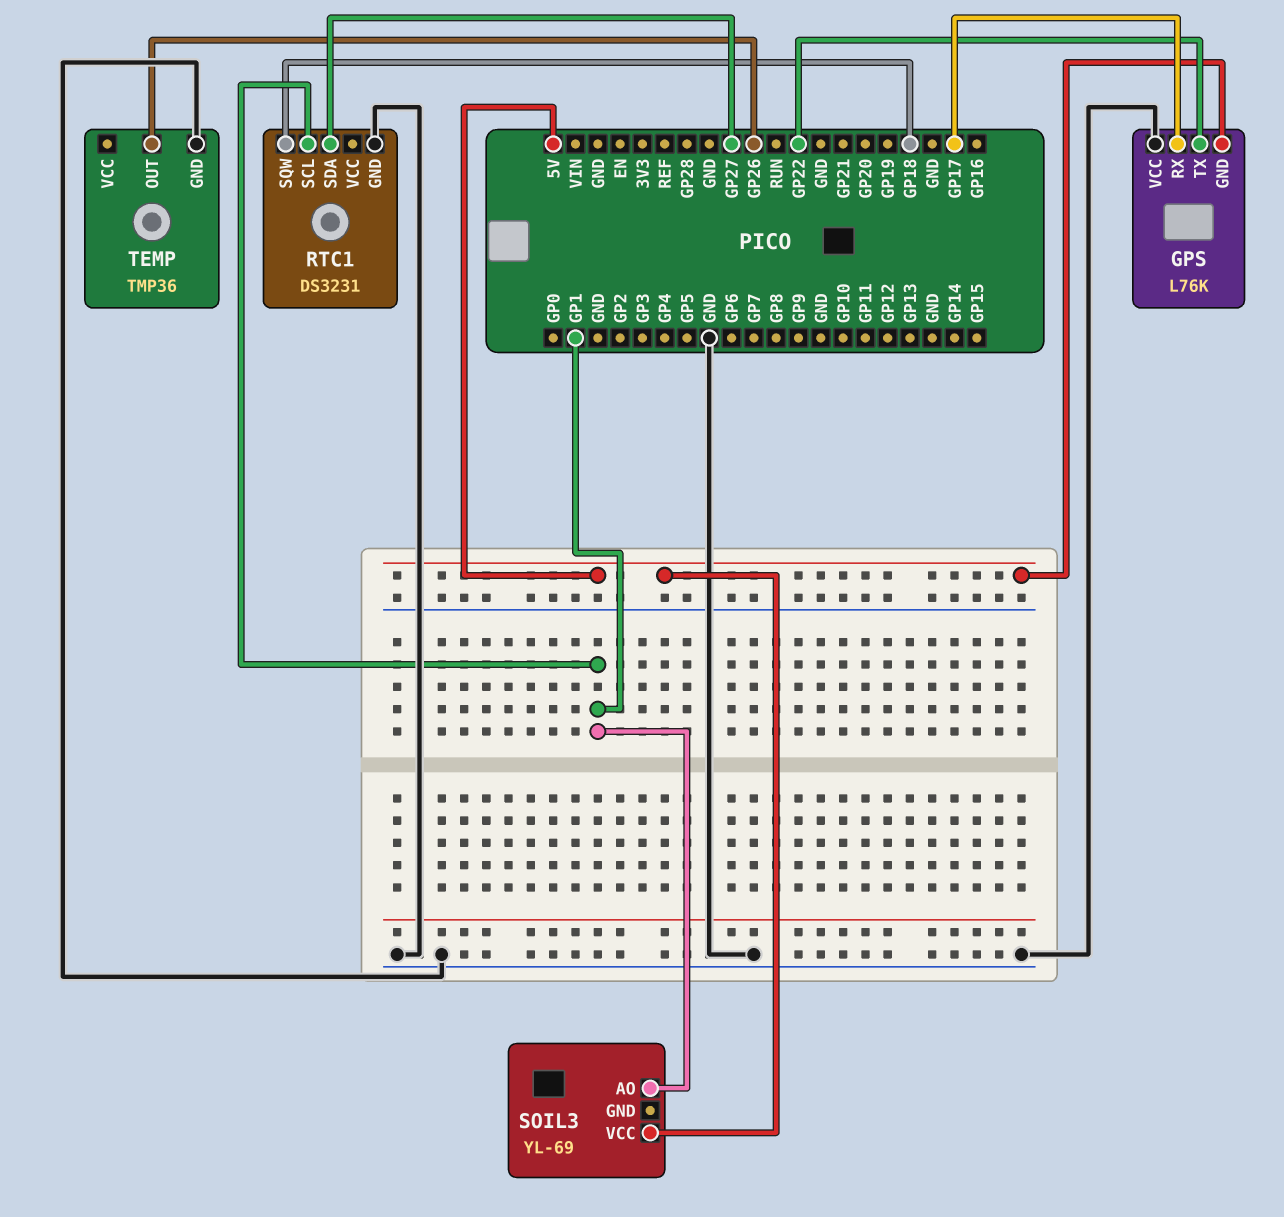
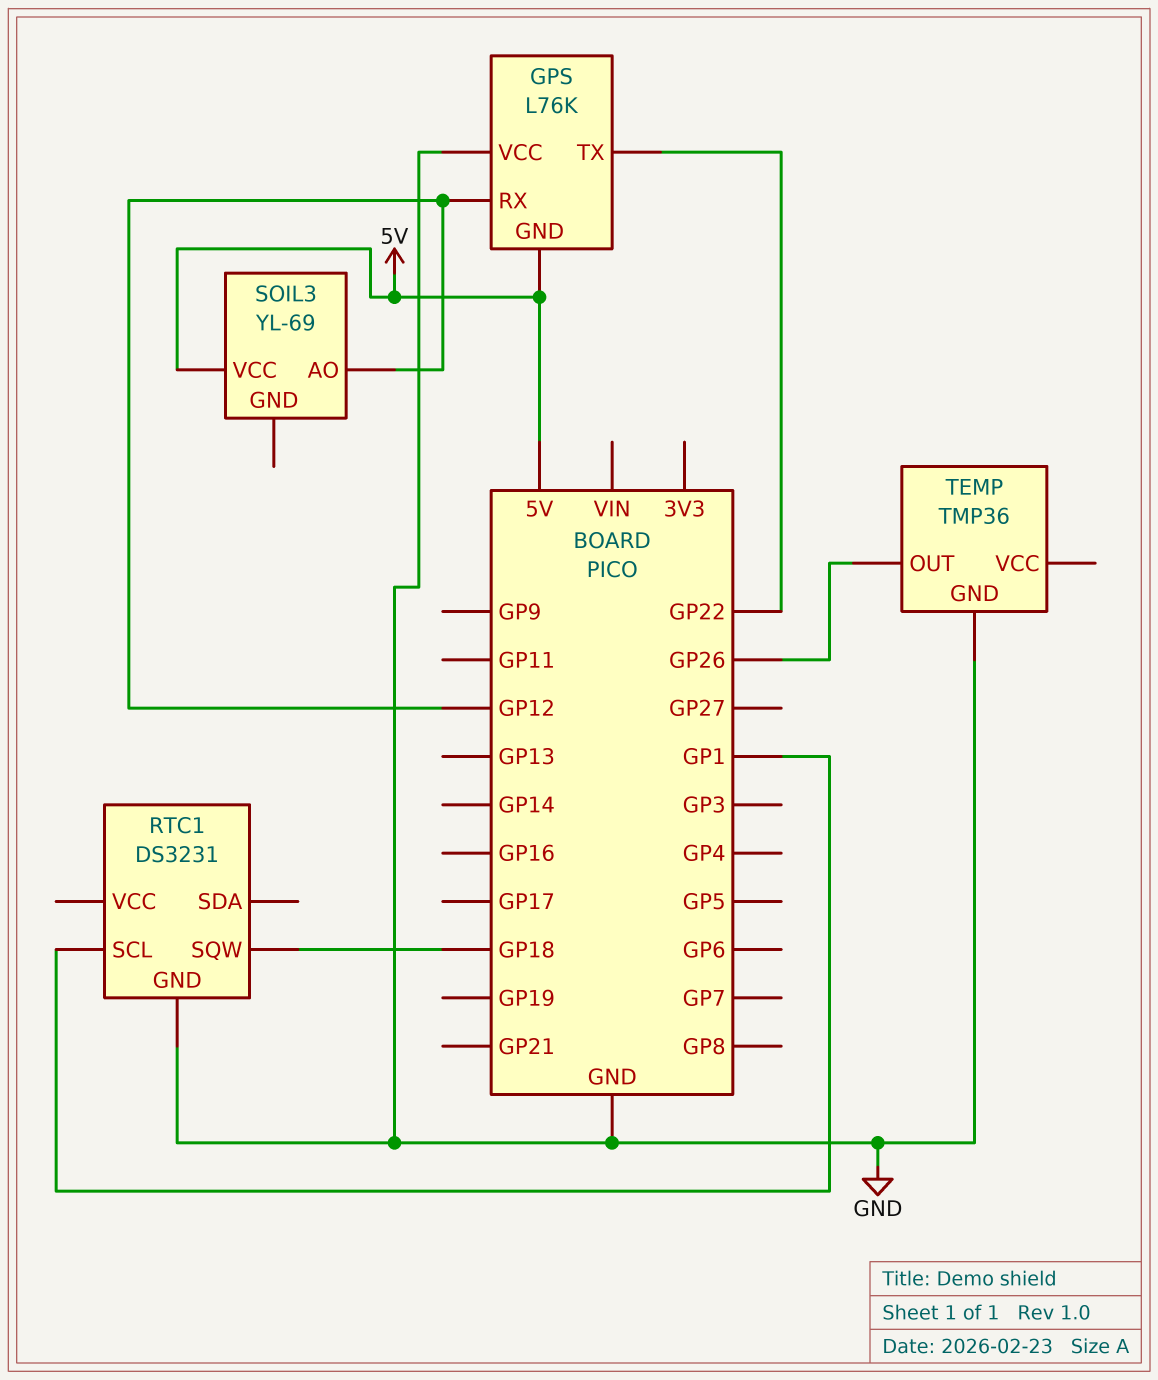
GPS pin RX: GP17 -> GP12
RTC1 pin SDA: GP27 -> none
SOIL3 pin AO: GP1 -> GP12

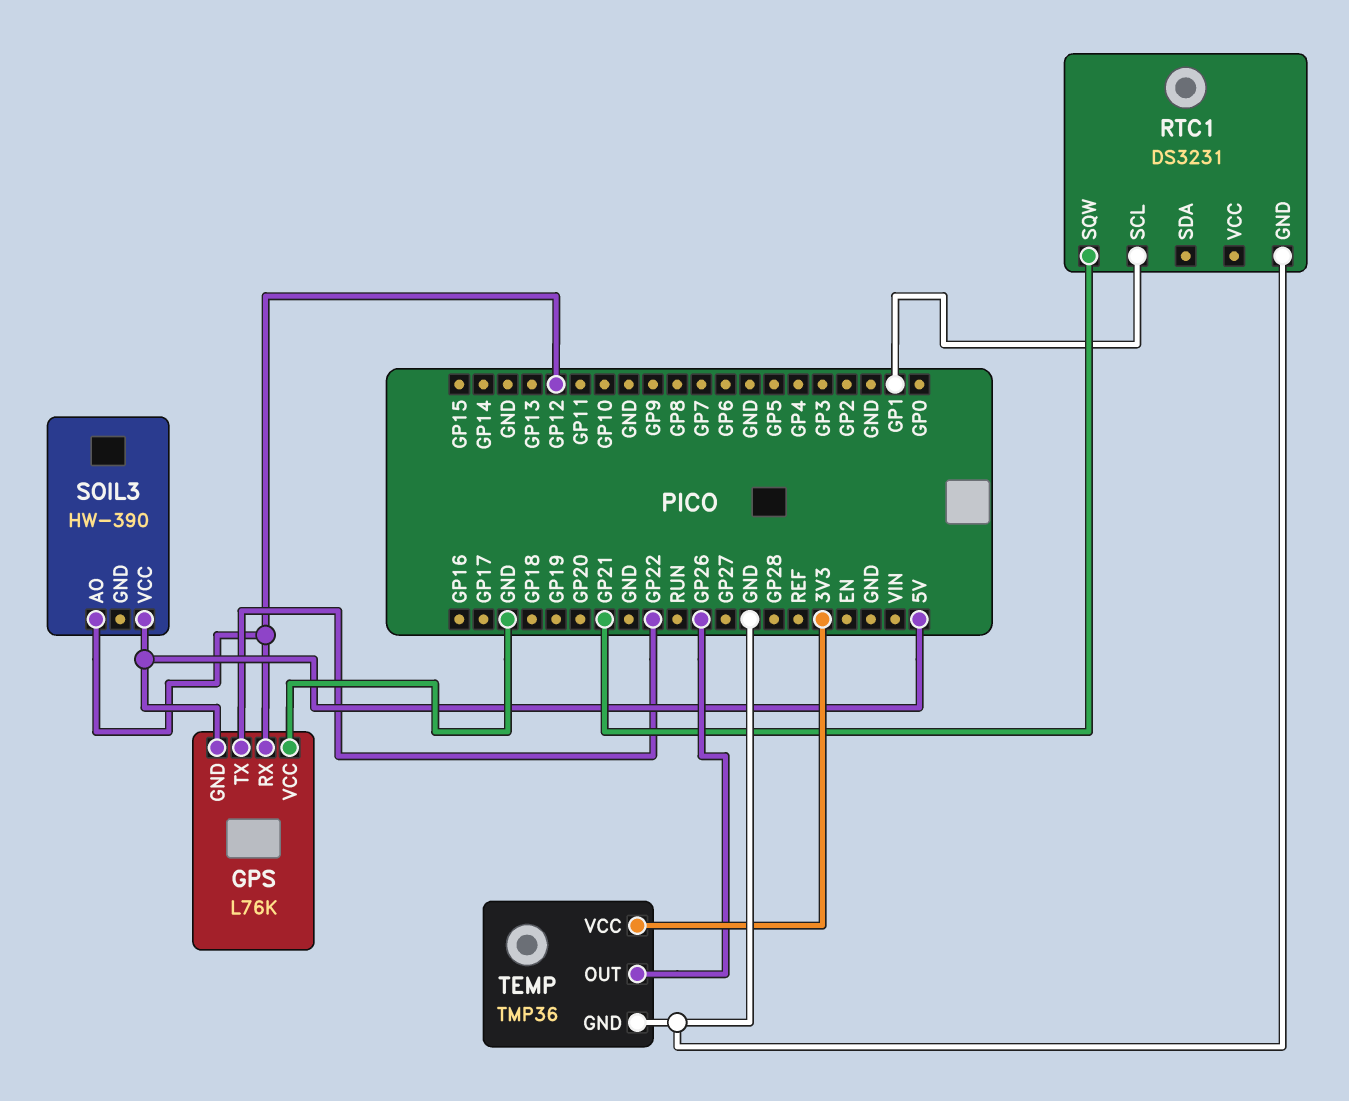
RTC1 pin SQW: GP18 -> GP21
SOIL3: YL-69 -> HW-390
TEMP pin VCC: none -> 3V3

